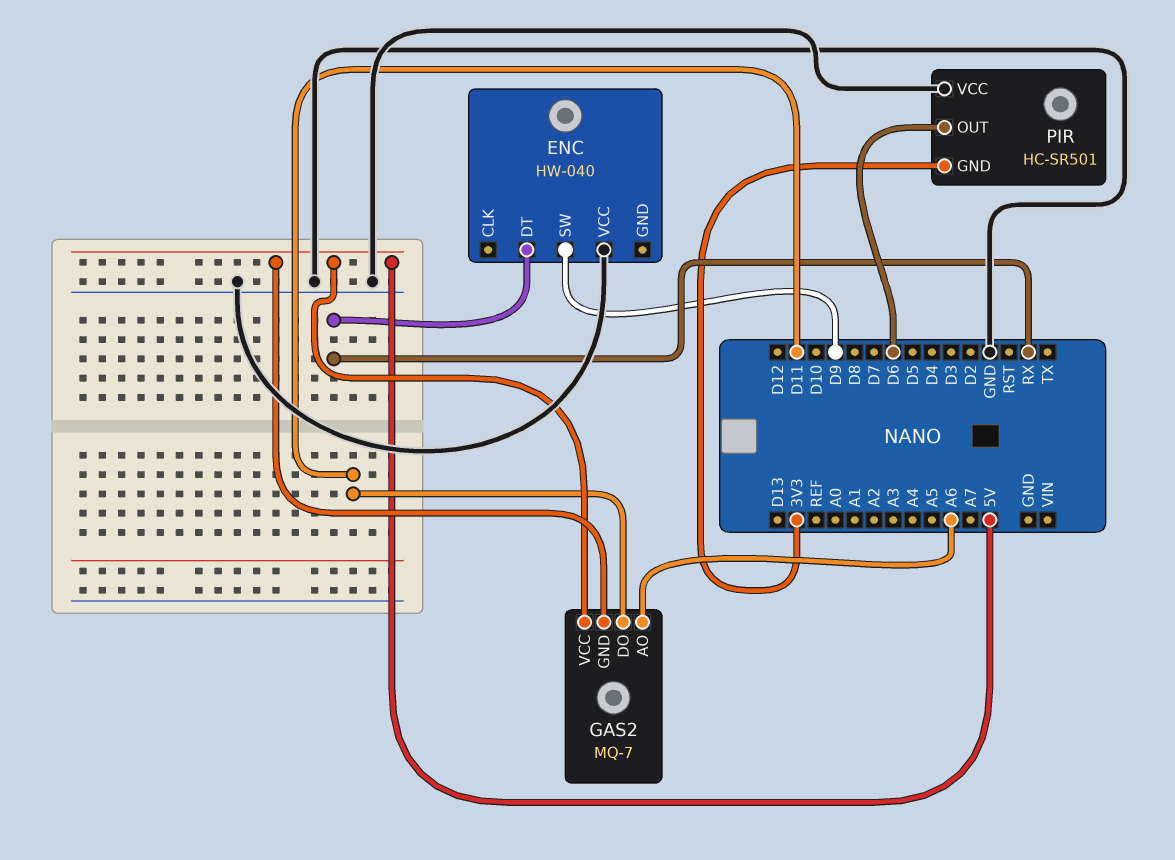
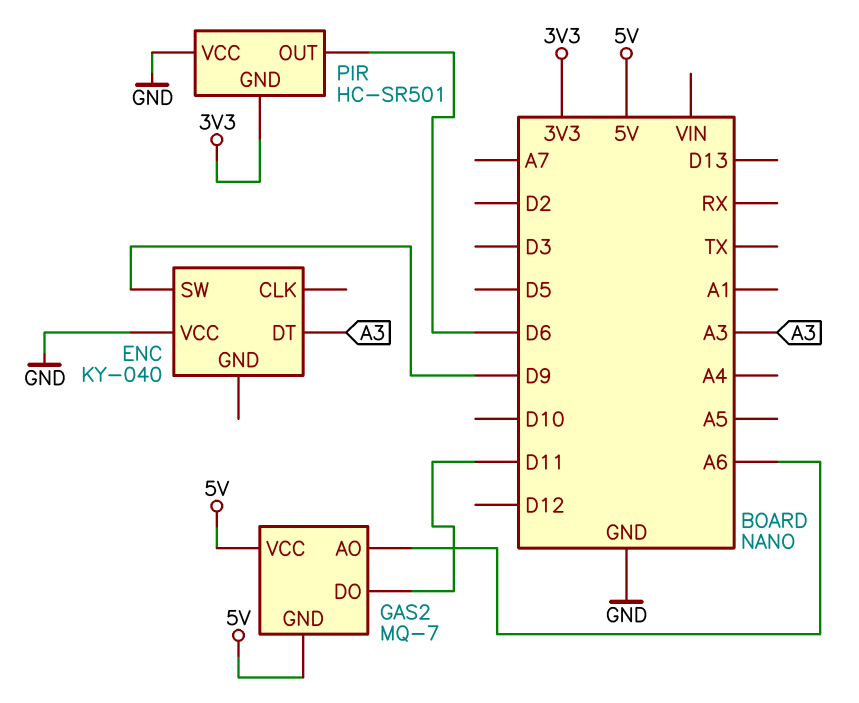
ENC: HW-040 -> KY-040
ENC pin DT: RX -> A3

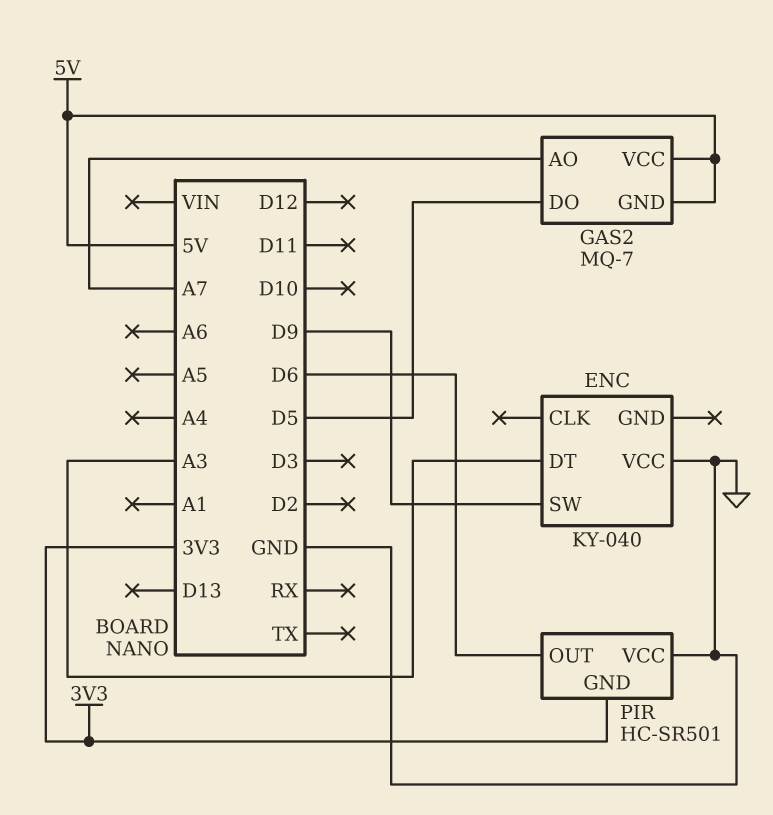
GAS2 pin AO: A6 -> A7
GAS2 pin DO: D11 -> D5

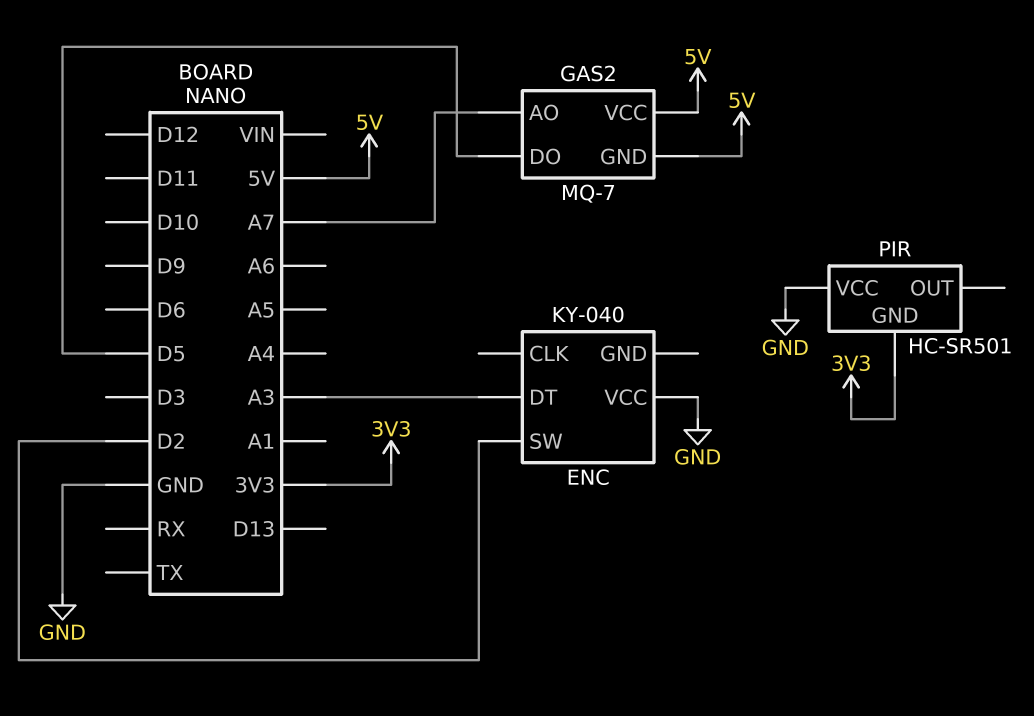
ENC pin SW: D9 -> D2
PIR pin OUT: D6 -> none

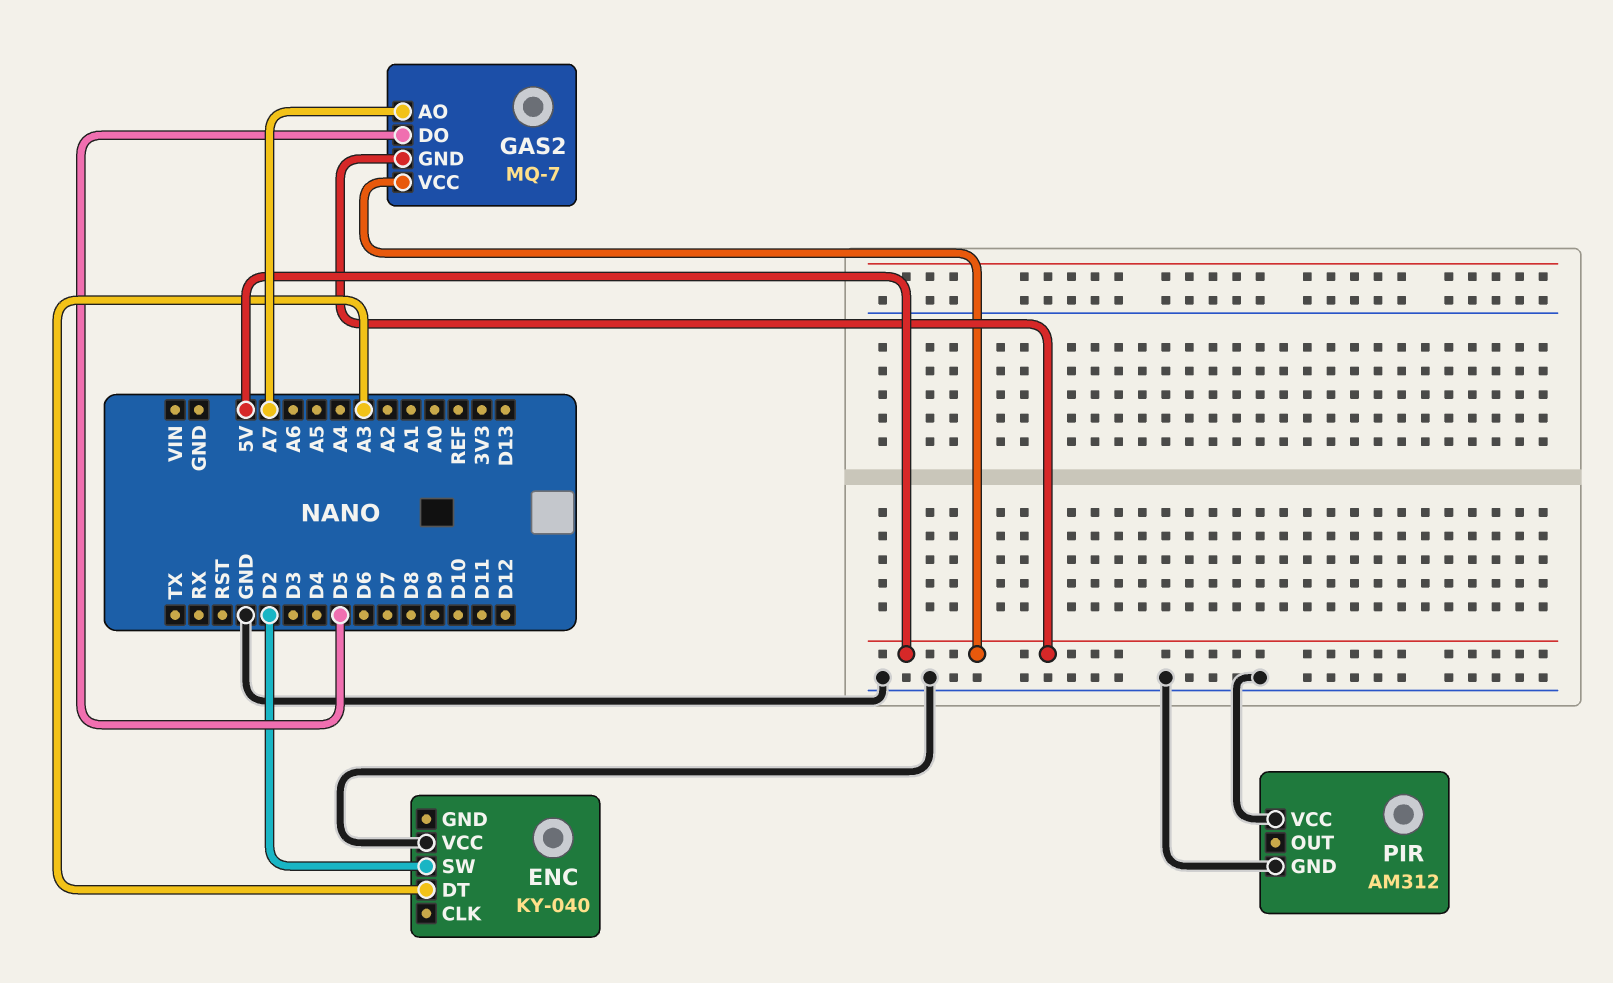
PIR: HC-SR501 -> AM312
PIR pin GND: 3V3 -> GND

